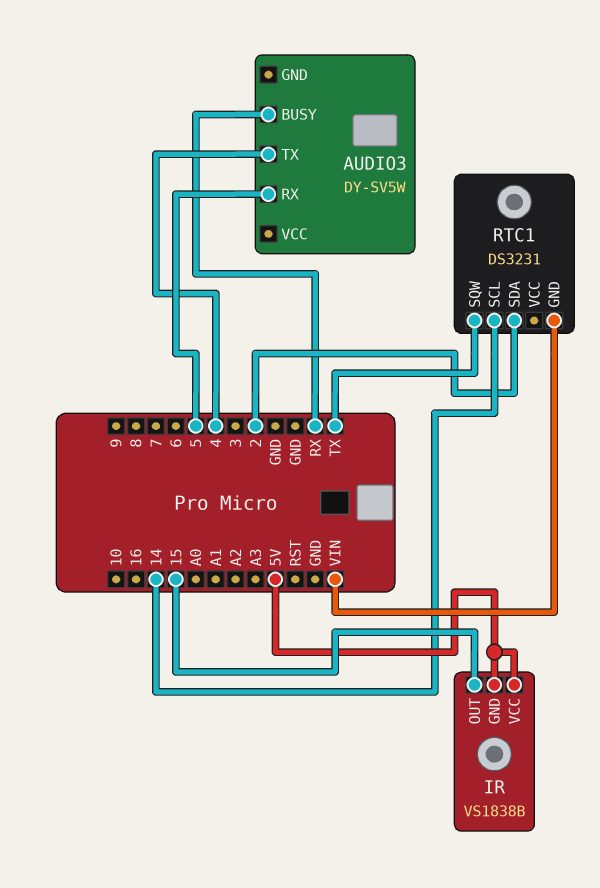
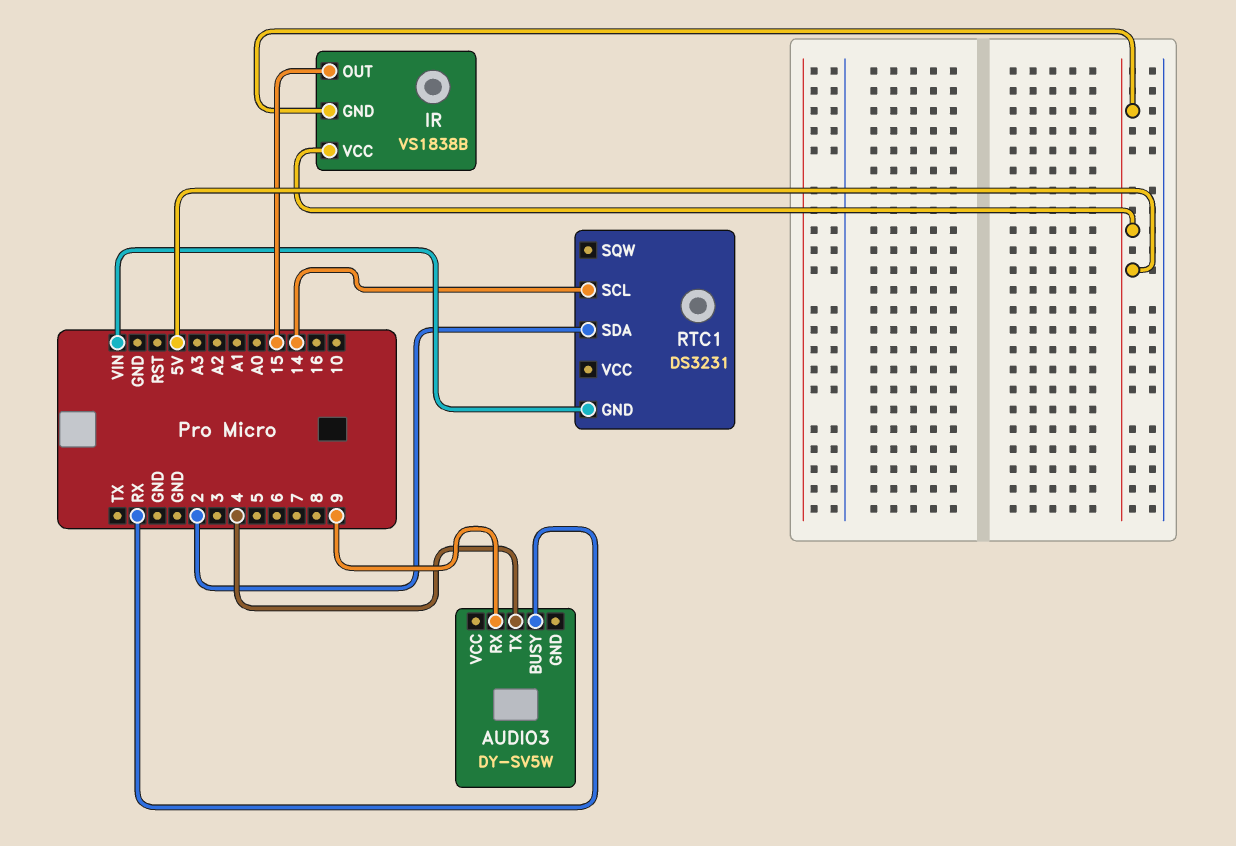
AUDIO3 pin RX: 5 -> 9
RTC1 pin SQW: TX -> none

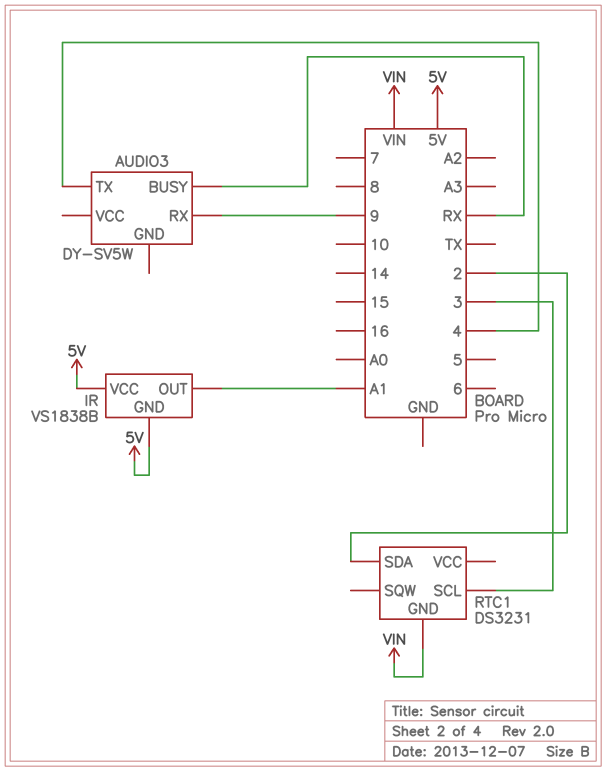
IR pin OUT: 15 -> A1
RTC1 pin SCL: 14 -> 3

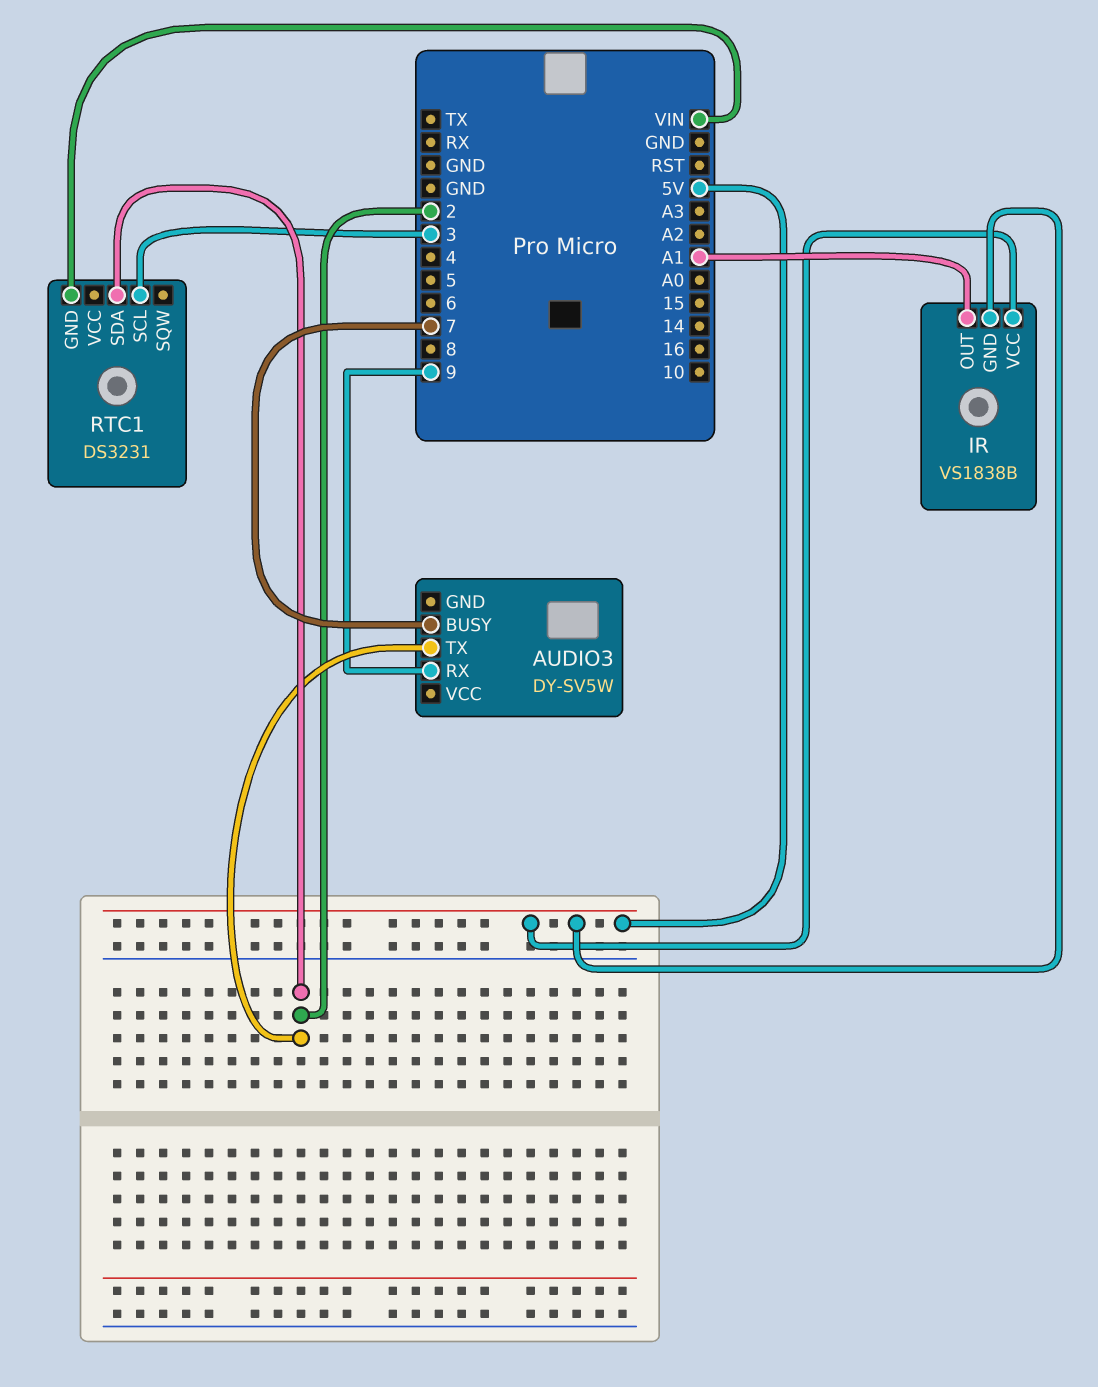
AUDIO3 pin BUSY: RX -> 7
AUDIO3 pin TX: 4 -> 2

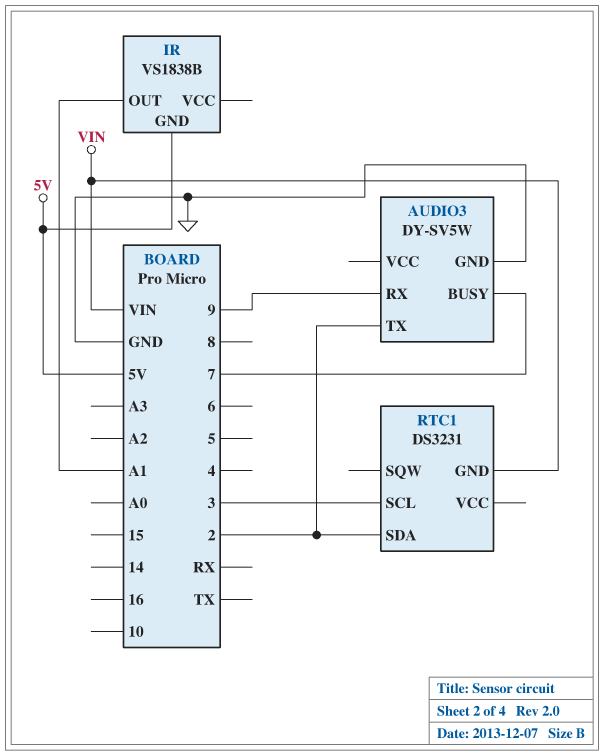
AUDIO3 pin GND: none -> GND
IR pin VCC: 5V -> none

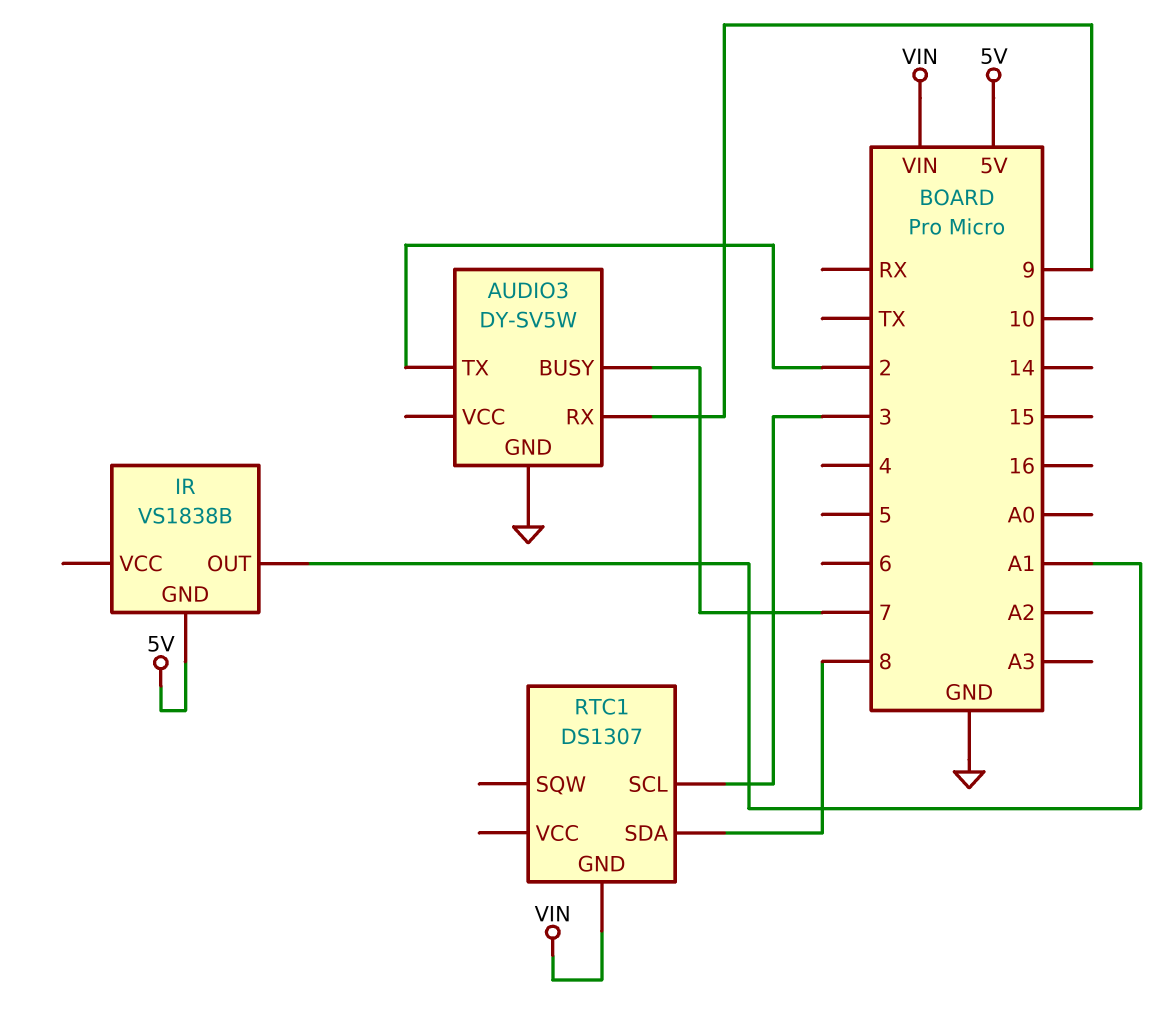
RTC1: DS3231 -> DS1307
RTC1 pin SDA: 2 -> 8

